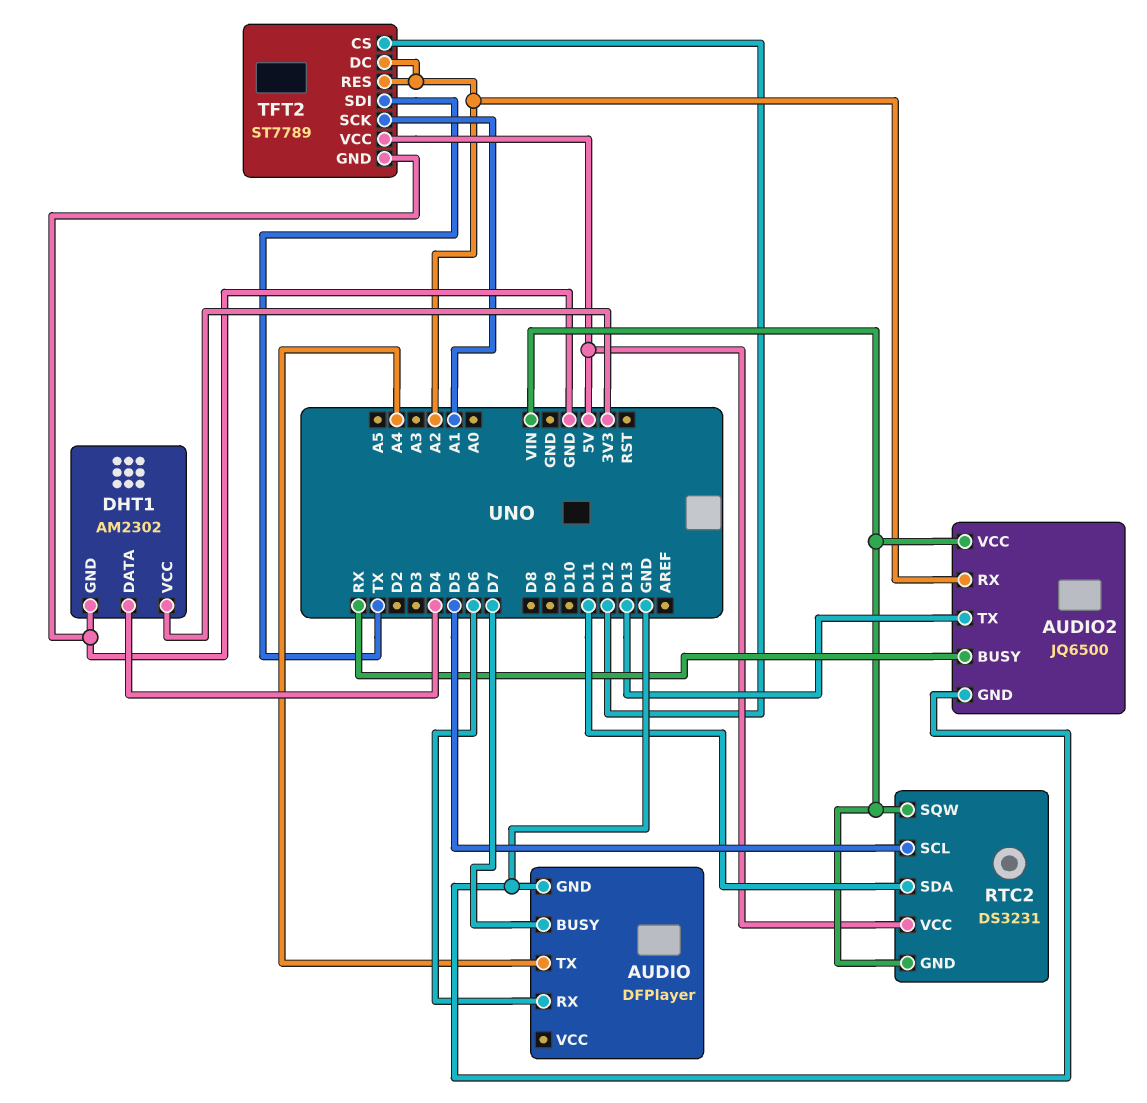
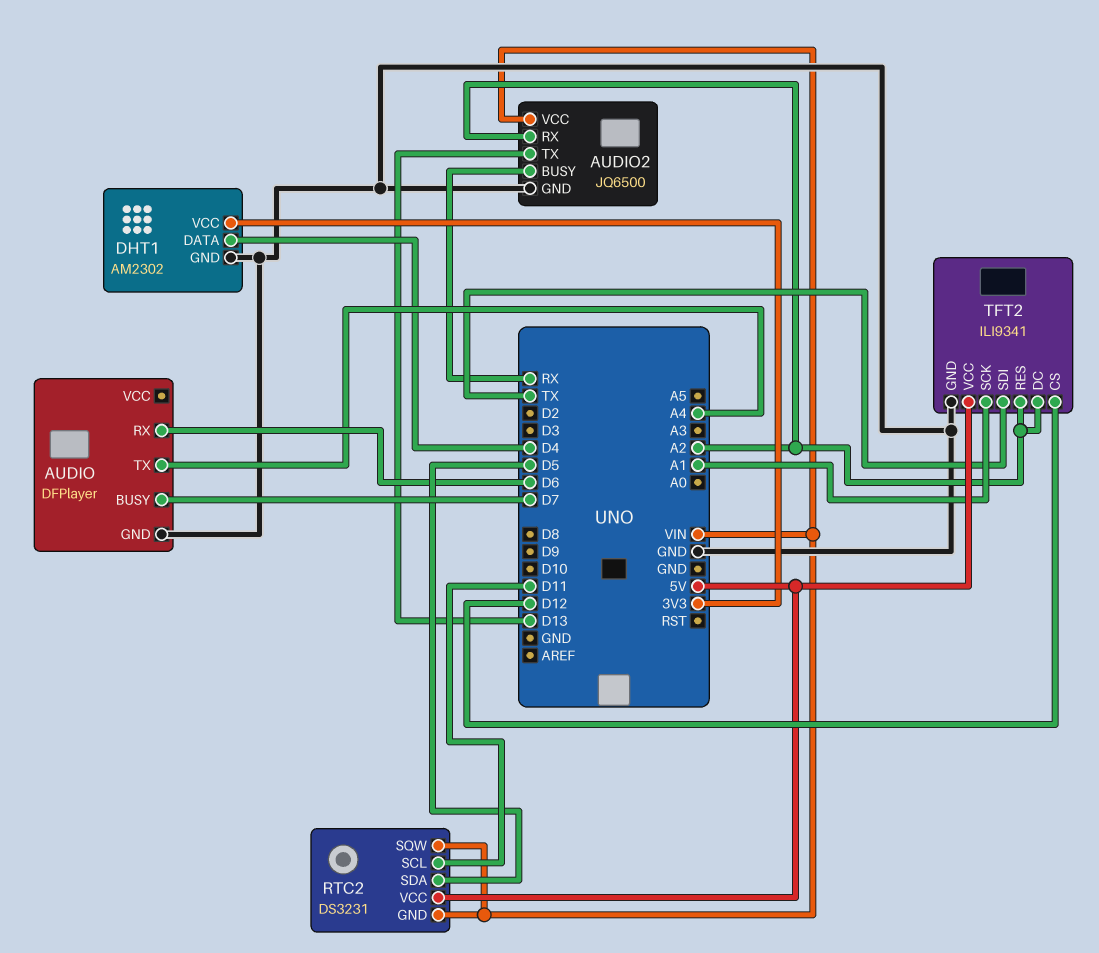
RTC2 pin SCL: D5 -> D11
RTC2 pin SDA: D11 -> D5
TFT2: ST7789 -> ILI9341

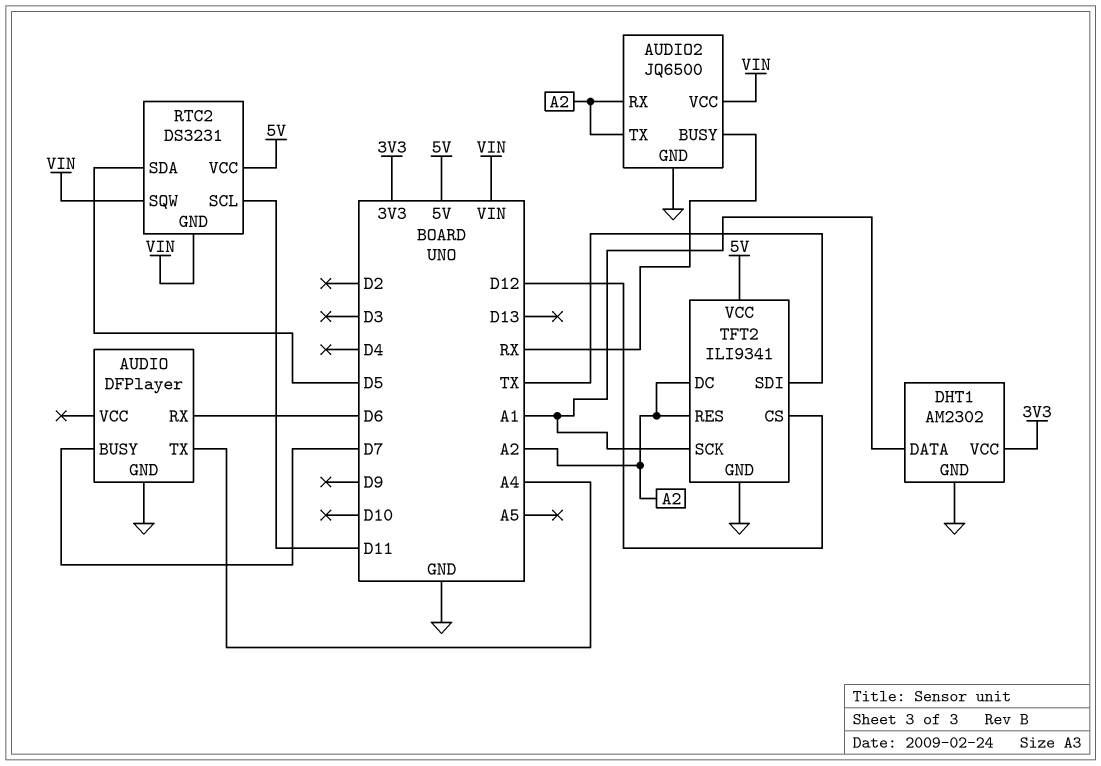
AUDIO2 pin TX: D13 -> A2
DHT1 pin DATA: D4 -> A1

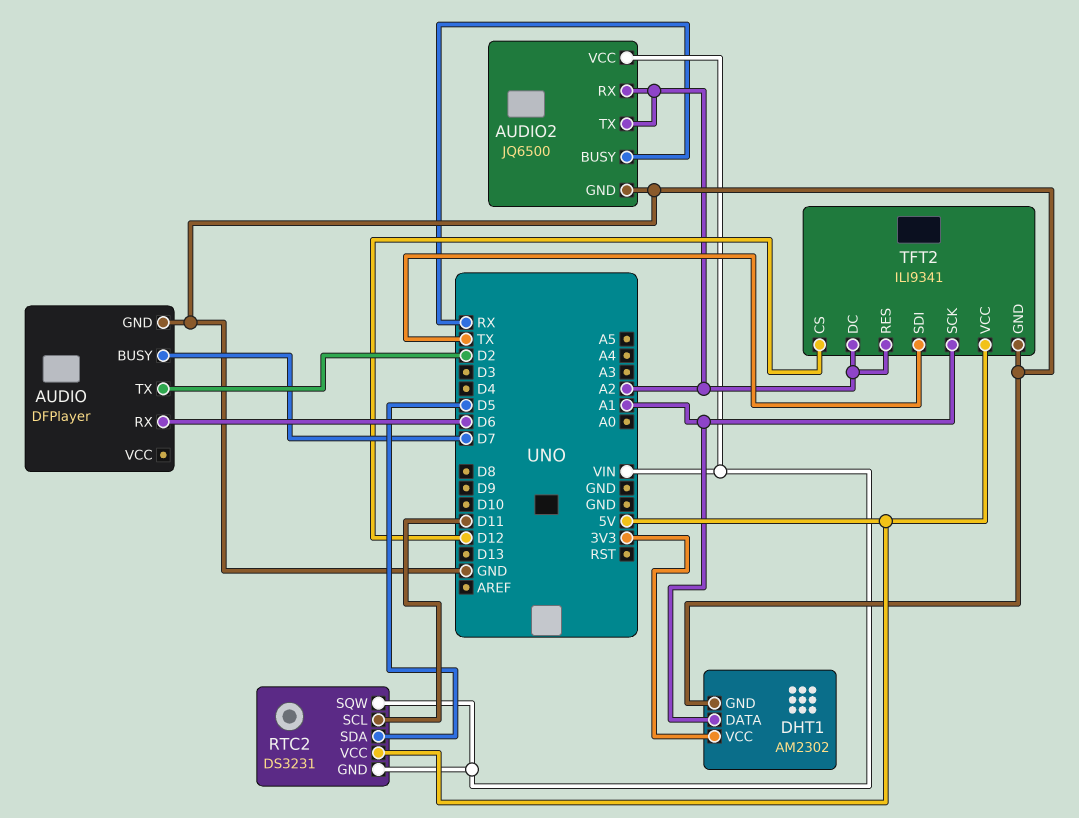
AUDIO pin TX: A4 -> D2

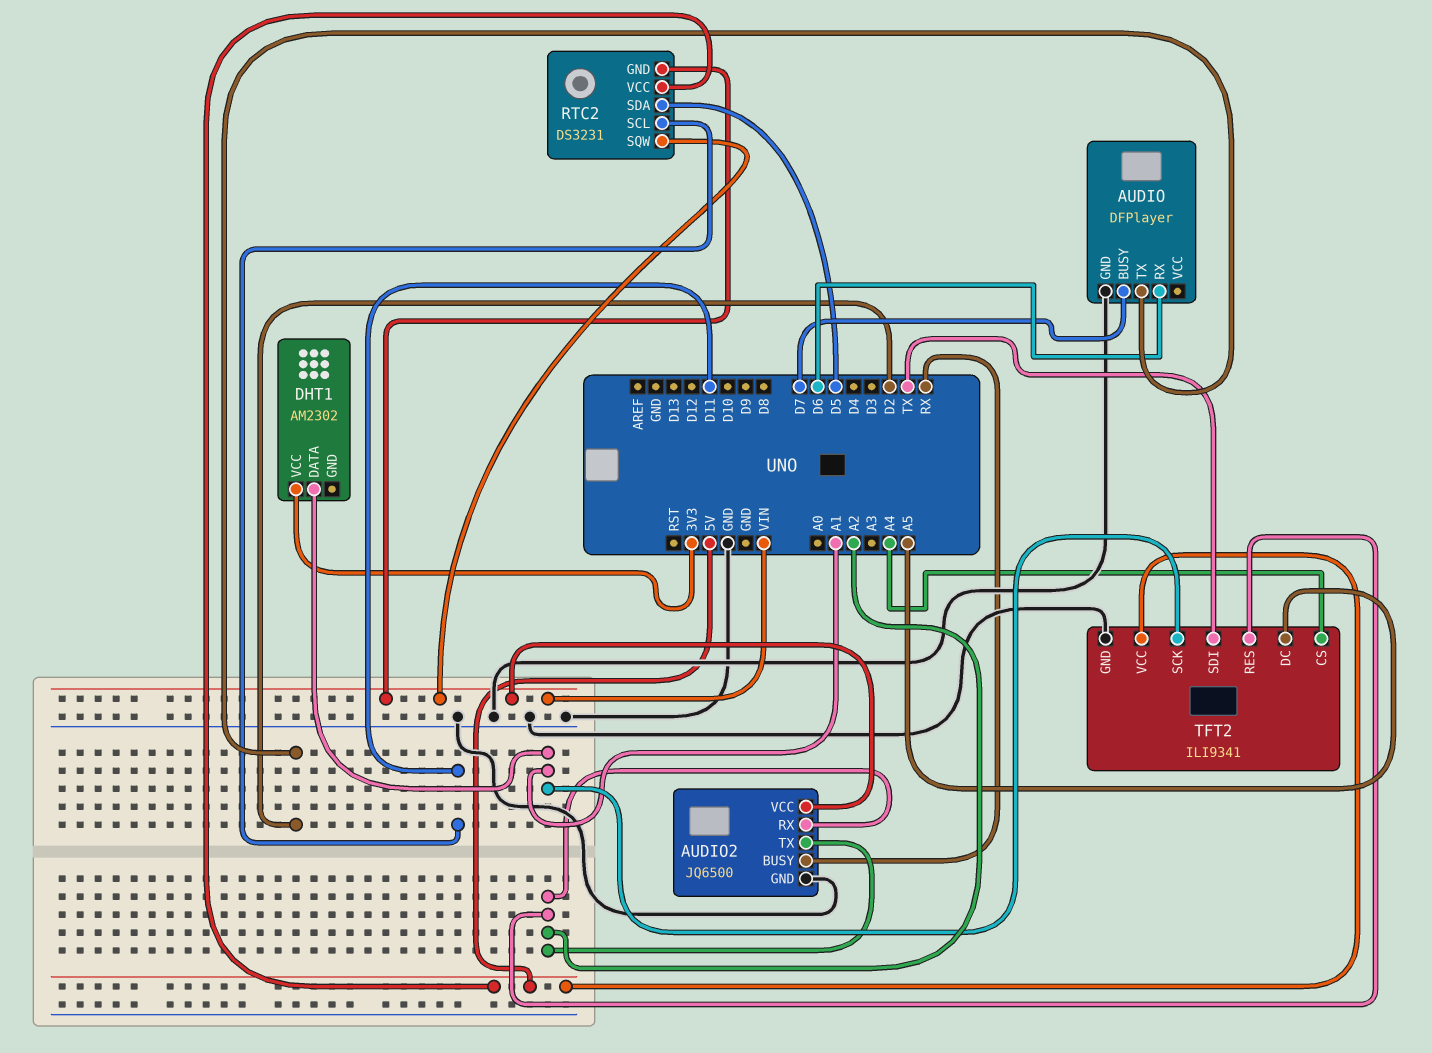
DHT1 pin GND: GND -> none
TFT2 pin CS: D12 -> A4
TFT2 pin DC: A2 -> A5

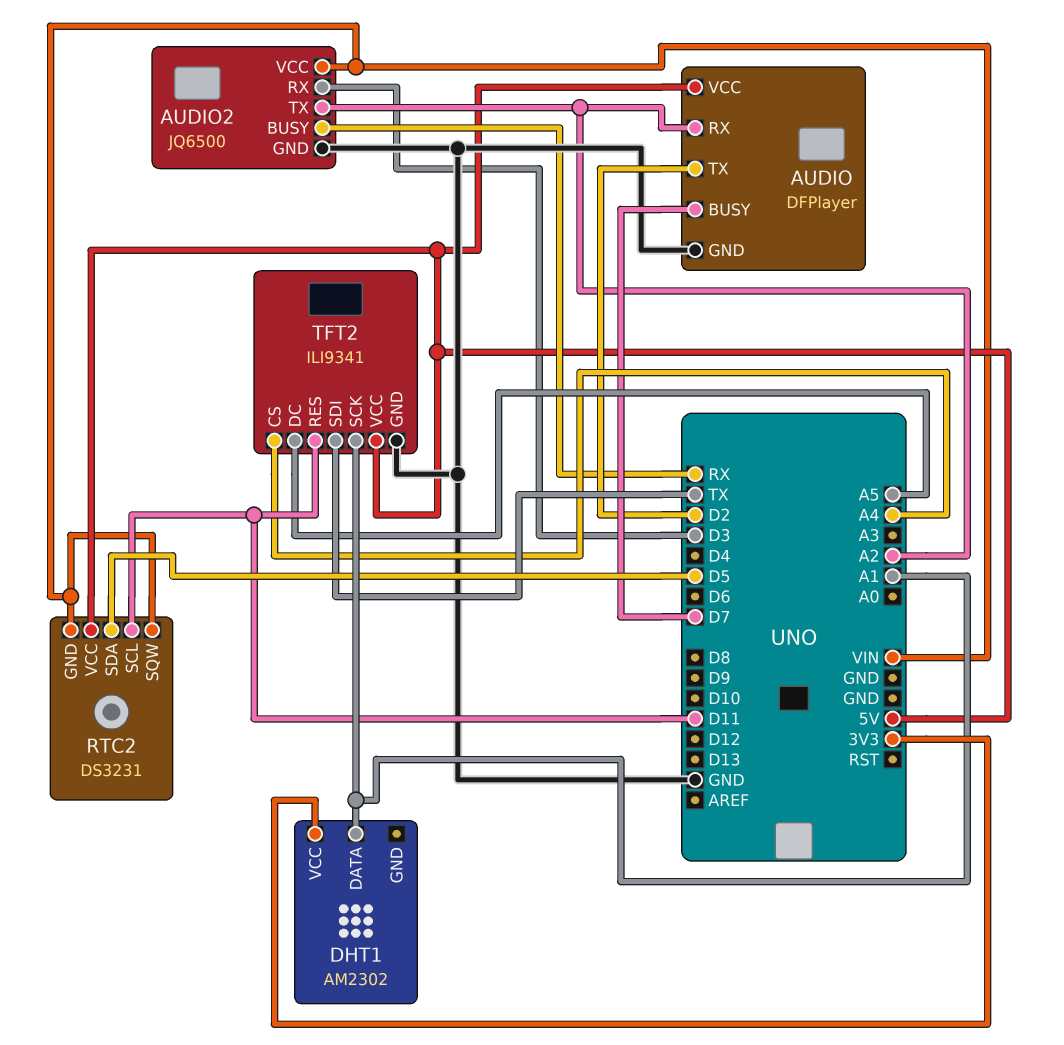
AUDIO pin RX: D6 -> A2
AUDIO pin VCC: none -> 5V
AUDIO2 pin RX: A2 -> D3
TFT2 pin RES: A2 -> D11

